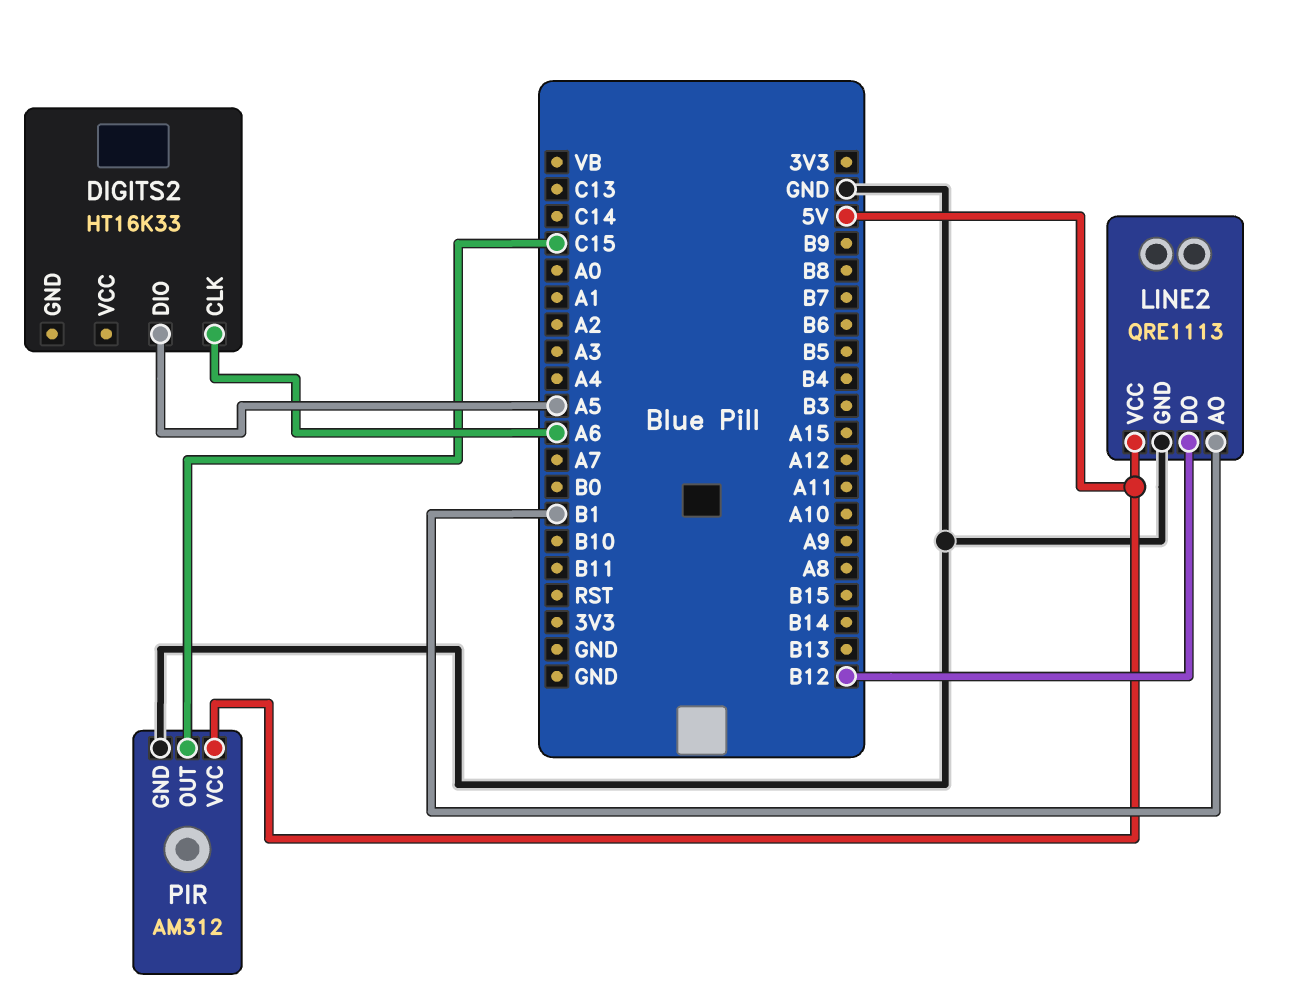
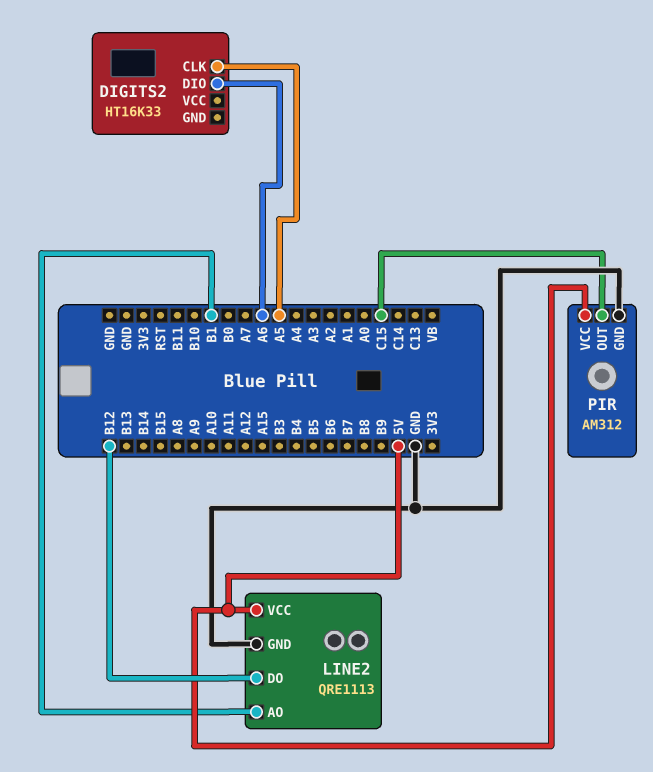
DIGITS2 pin CLK: A6 -> A5
DIGITS2 pin DIO: A5 -> A6

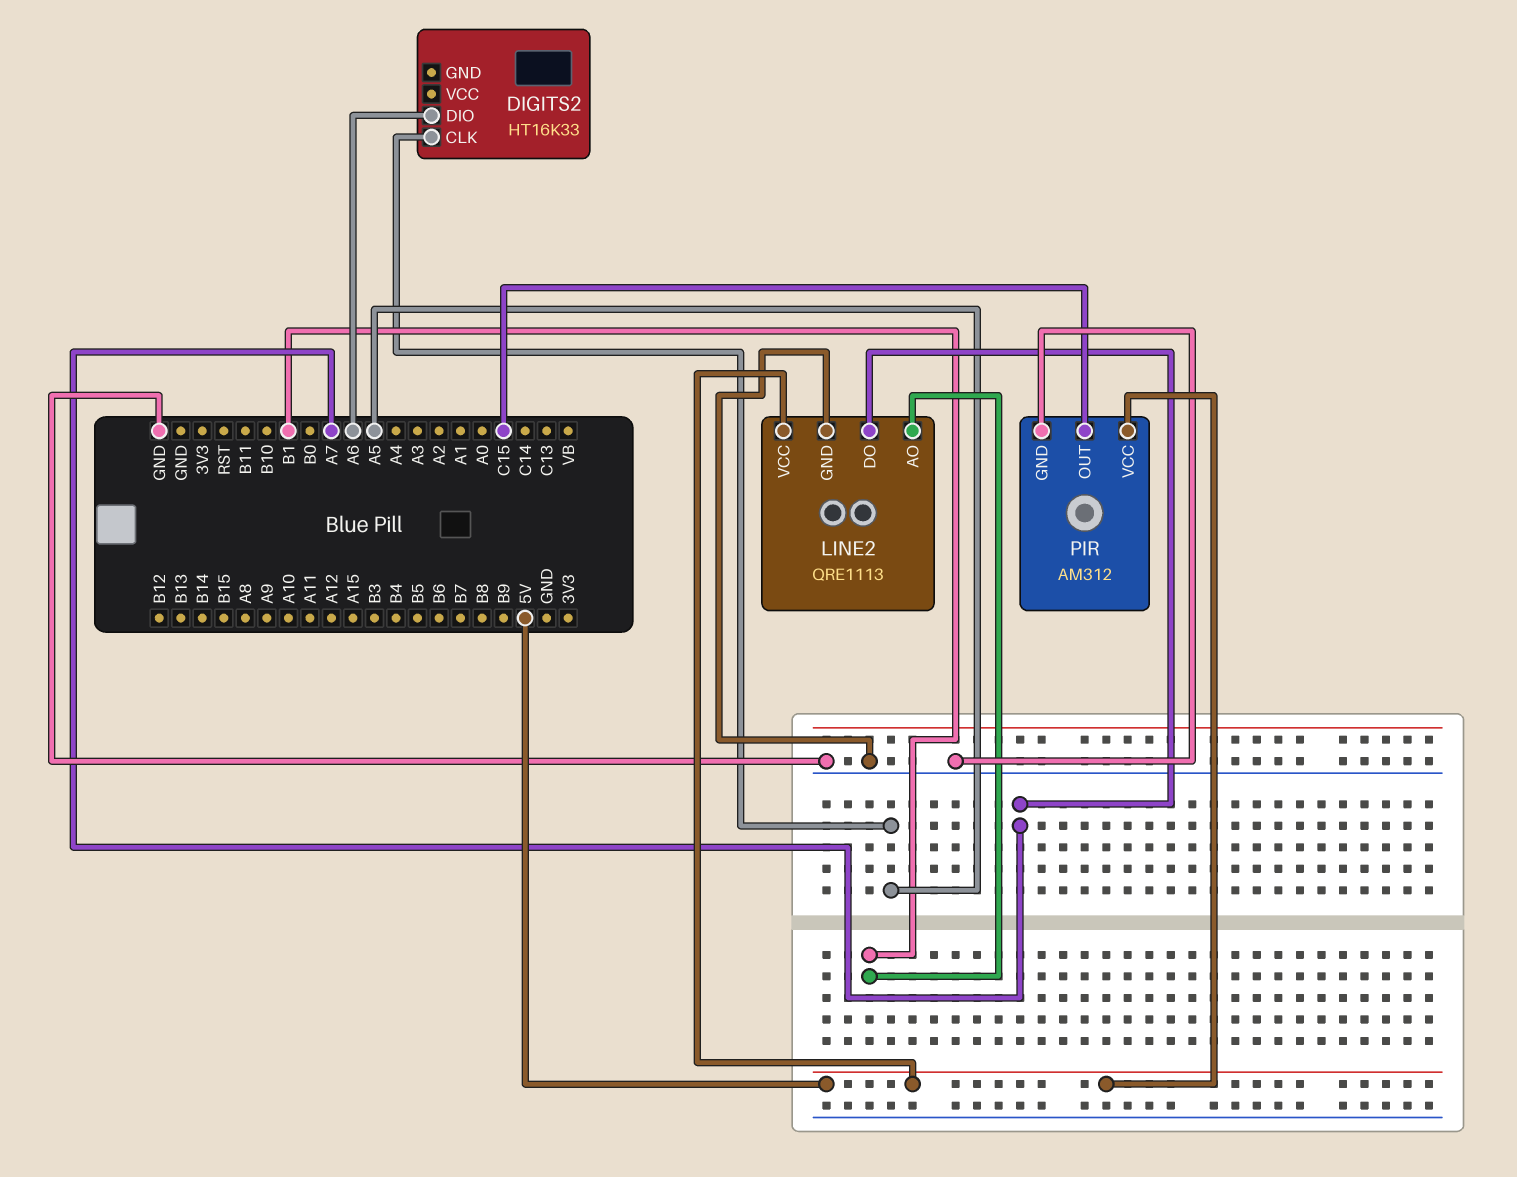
LINE2 pin DO: B12 -> A7

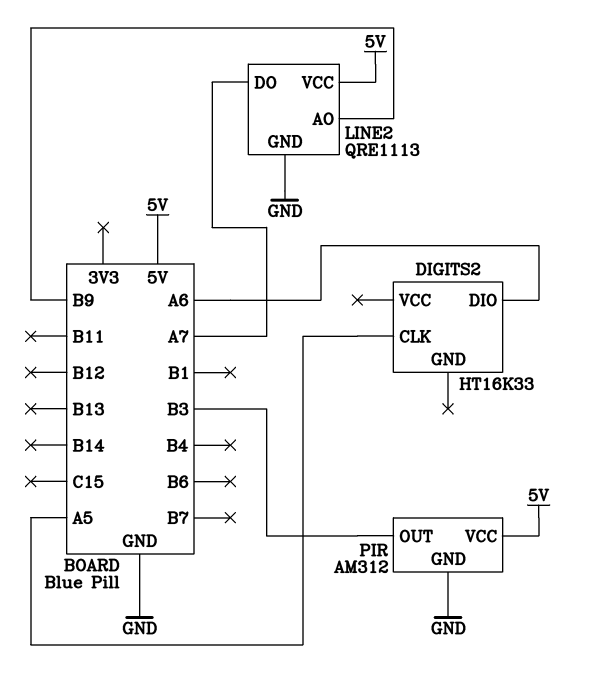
LINE2 pin AO: B1 -> B9
PIR pin OUT: C15 -> B3

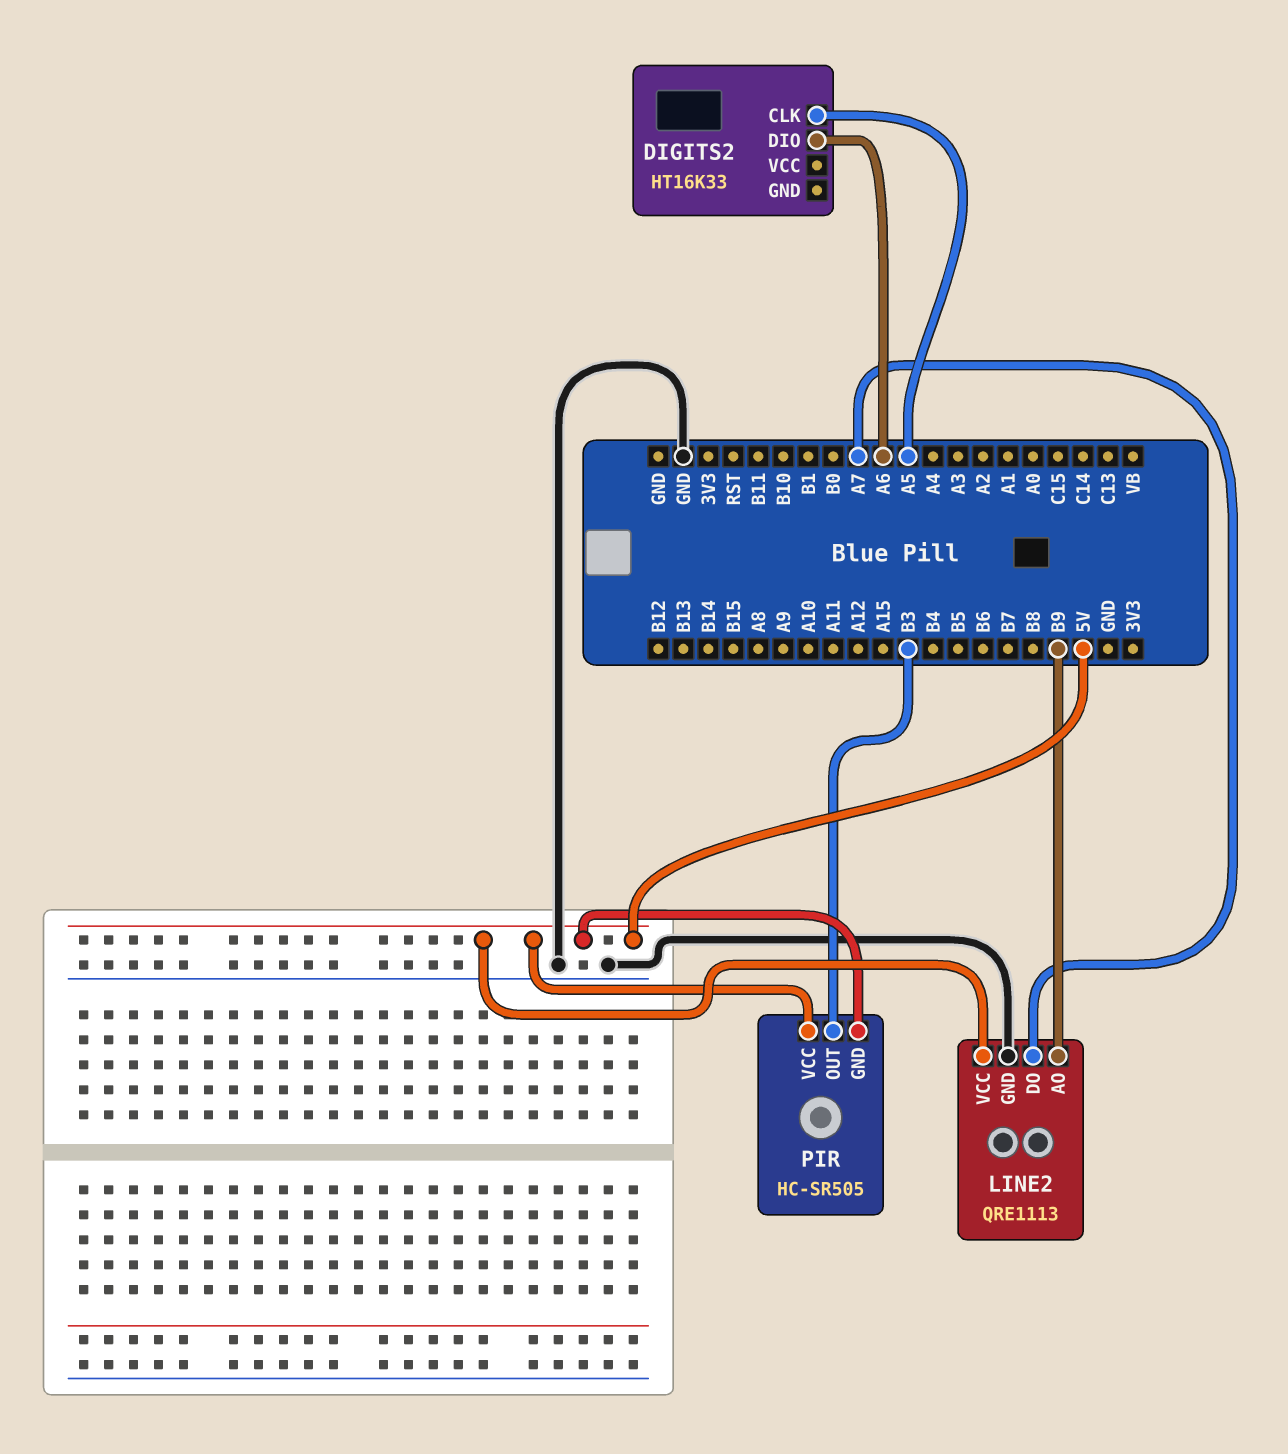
PIR: AM312 -> HC-SR505
PIR pin GND: GND -> 5V

